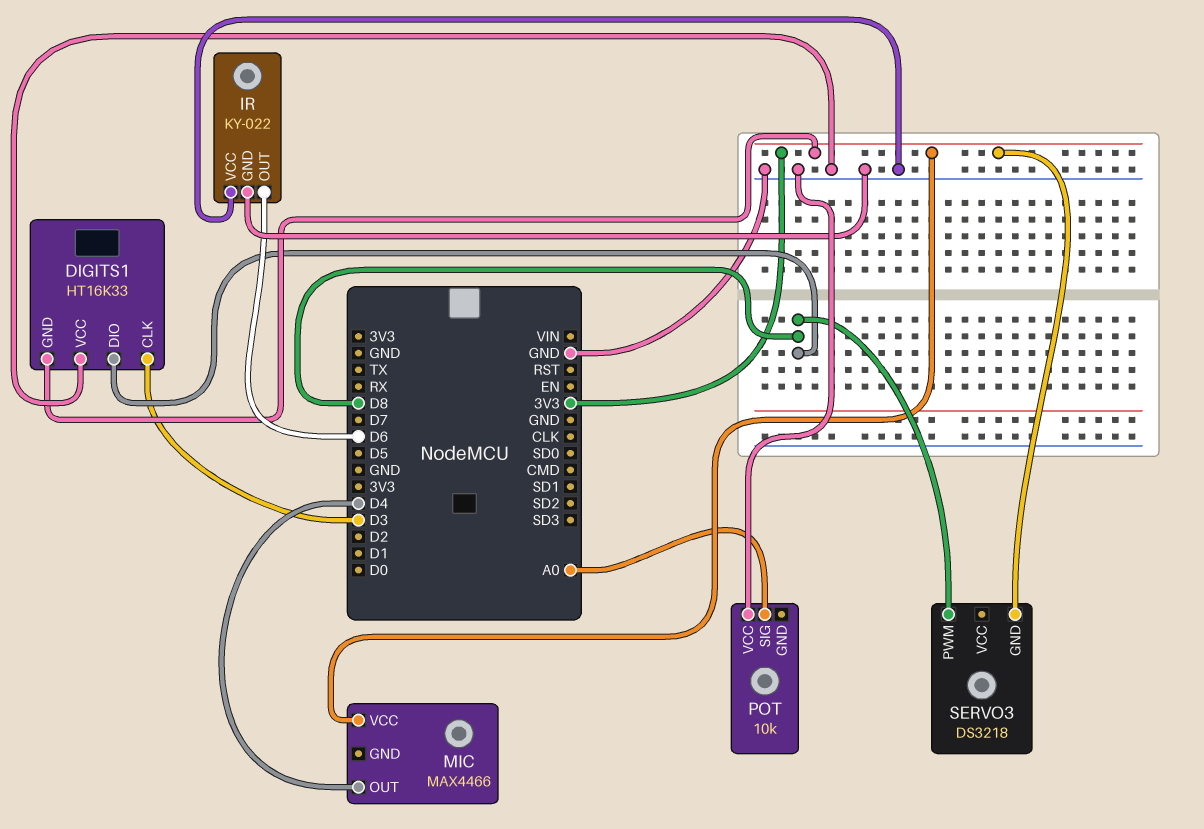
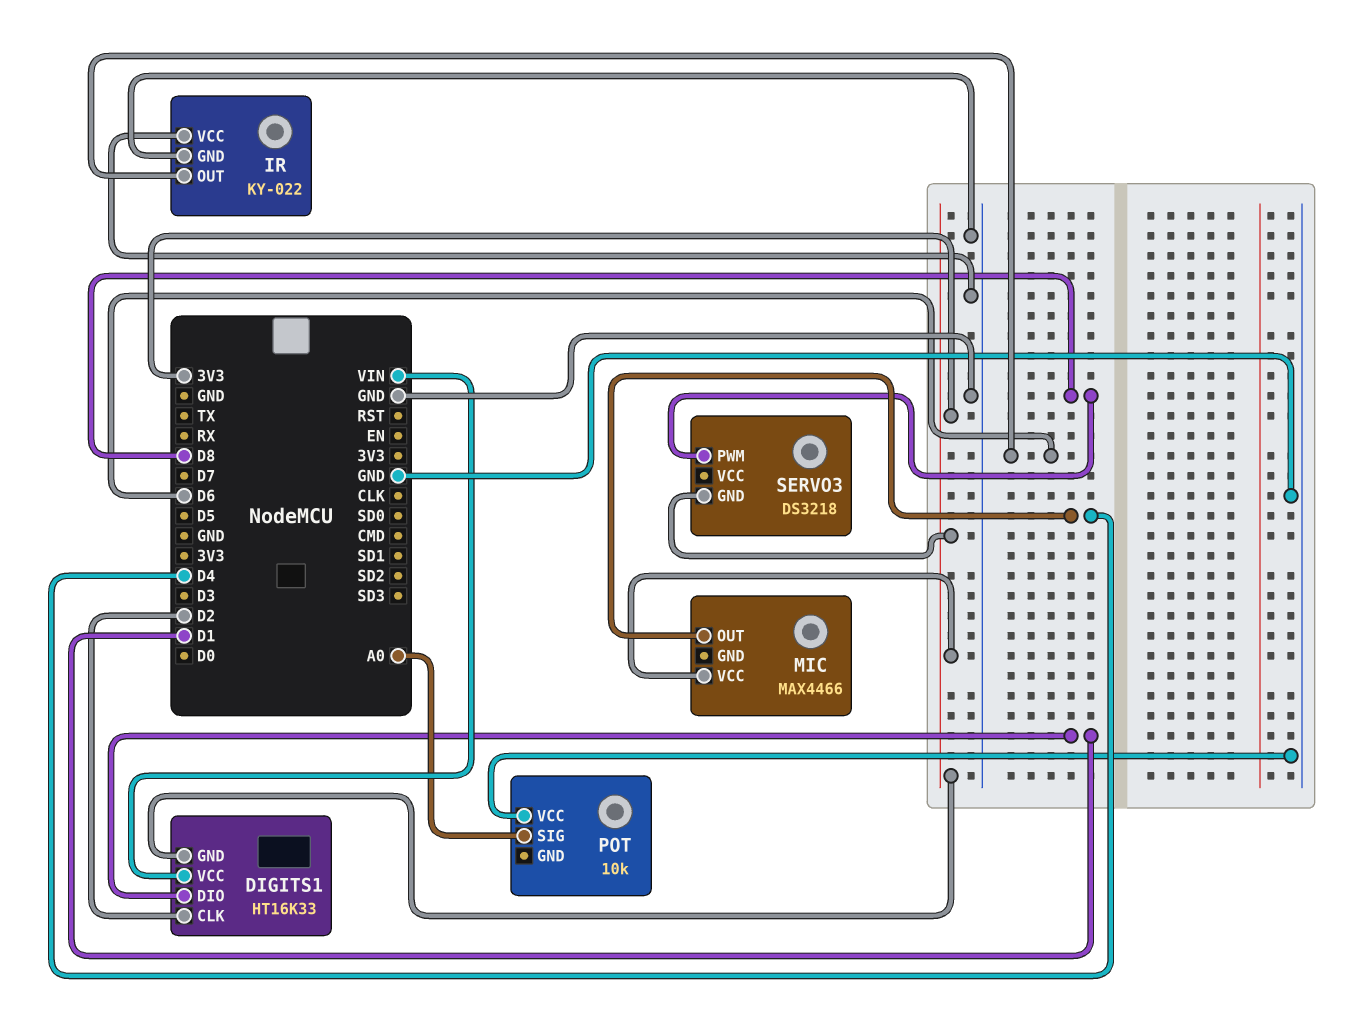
DIGITS1 pin CLK: D3 -> D2
DIGITS1 pin DIO: D8 -> D1
DIGITS1 pin VCC: GND -> VIN

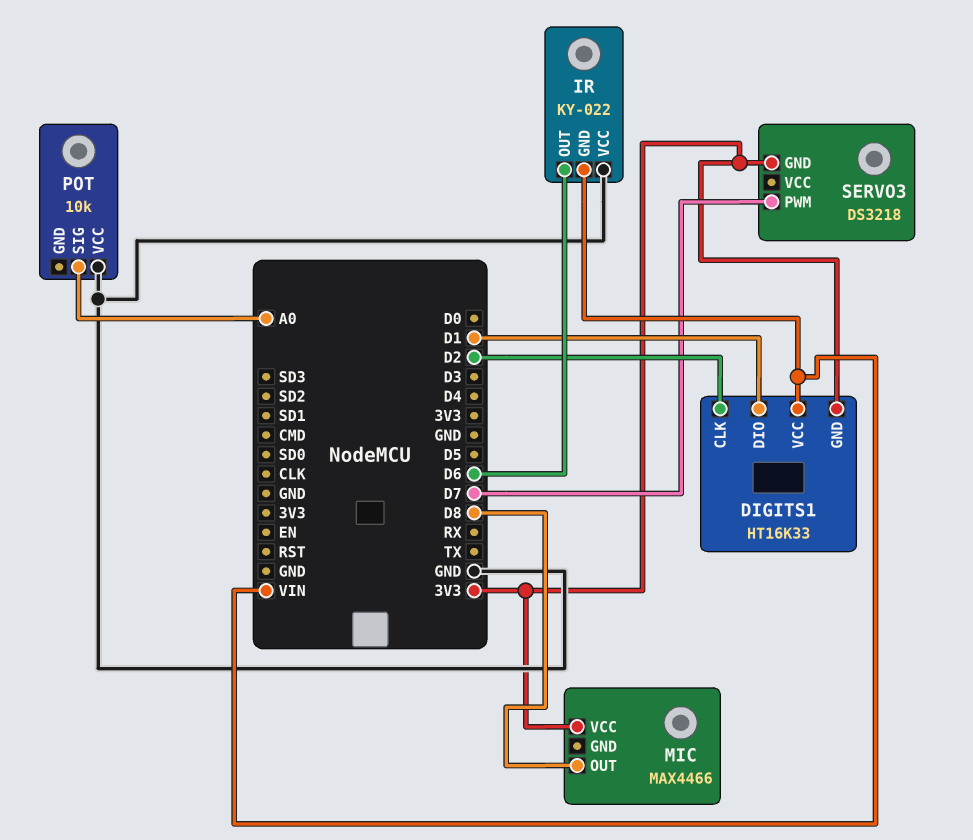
IR pin GND: GND -> VIN
MIC pin OUT: D4 -> D8
SERVO3 pin PWM: D8 -> D7

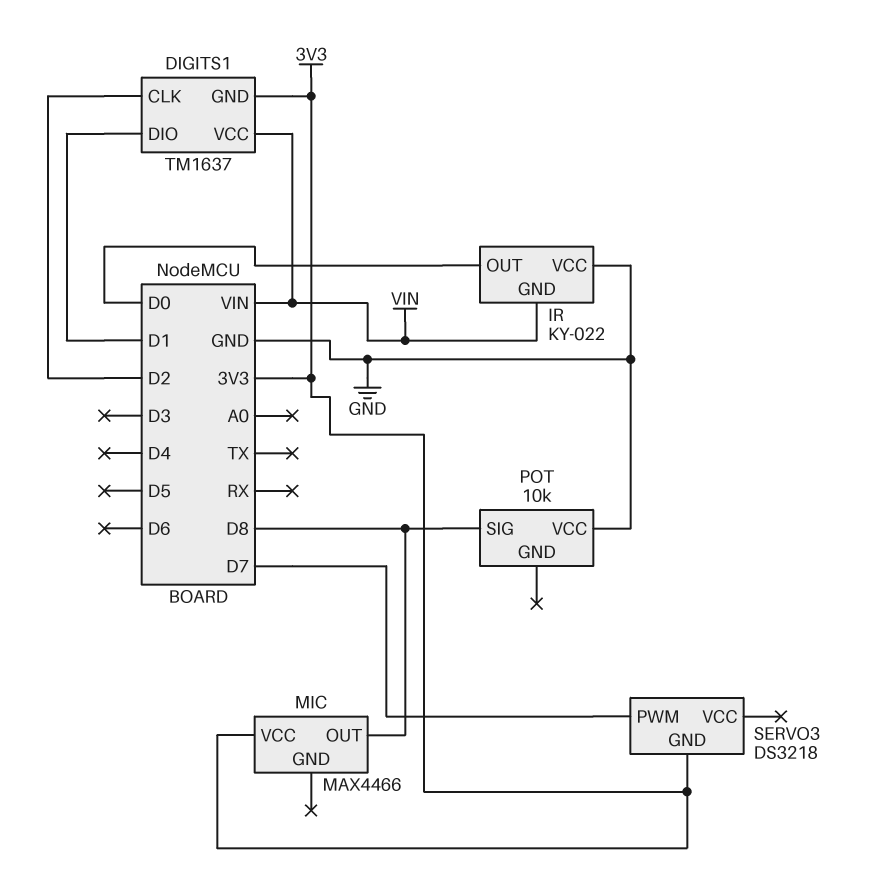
DIGITS1: HT16K33 -> TM1637
IR pin OUT: D6 -> D0
POT pin SIG: A0 -> D8

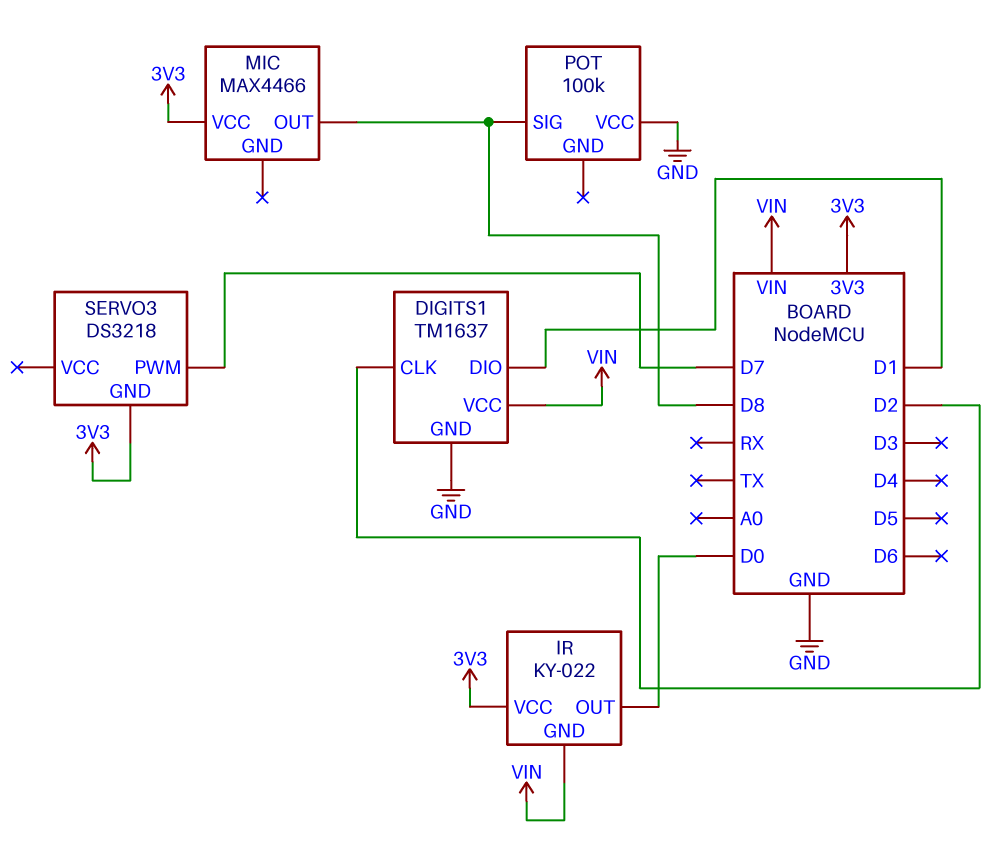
DIGITS1 pin GND: 3V3 -> GND
IR pin VCC: GND -> 3V3
POT: 10k -> 100k

